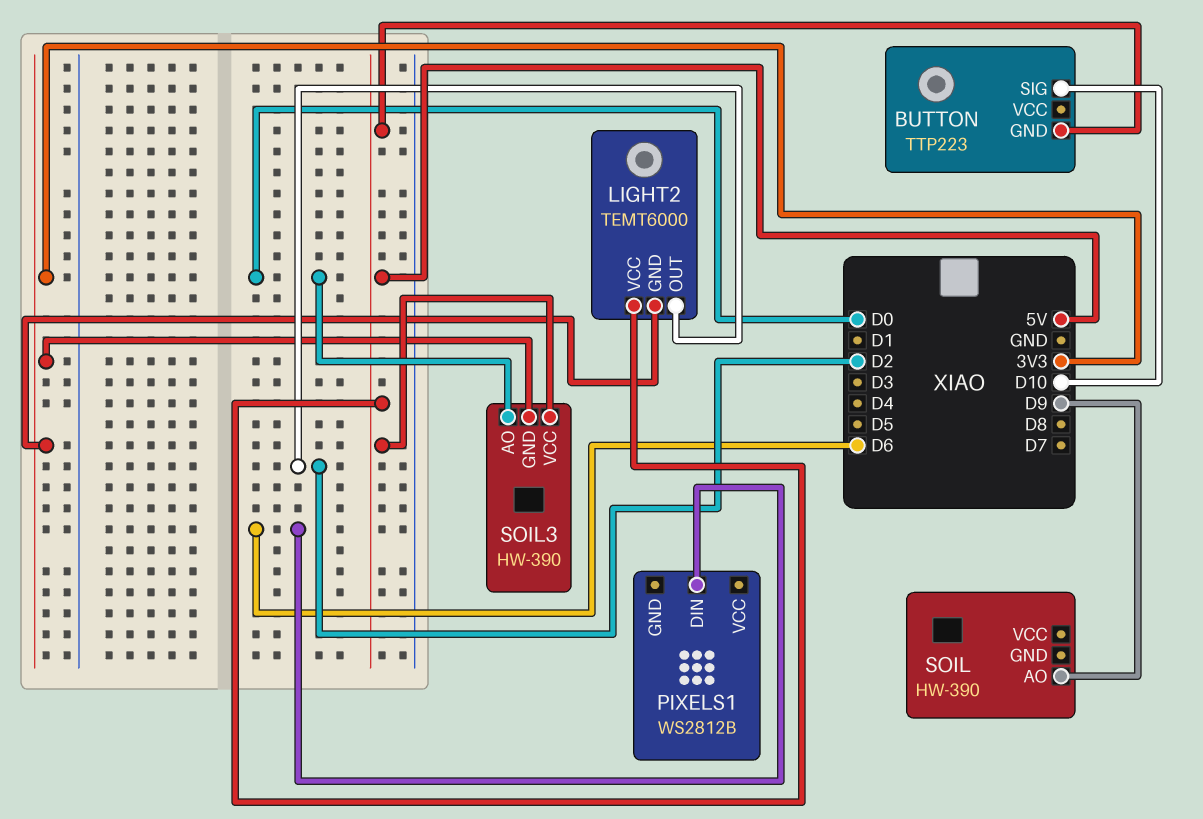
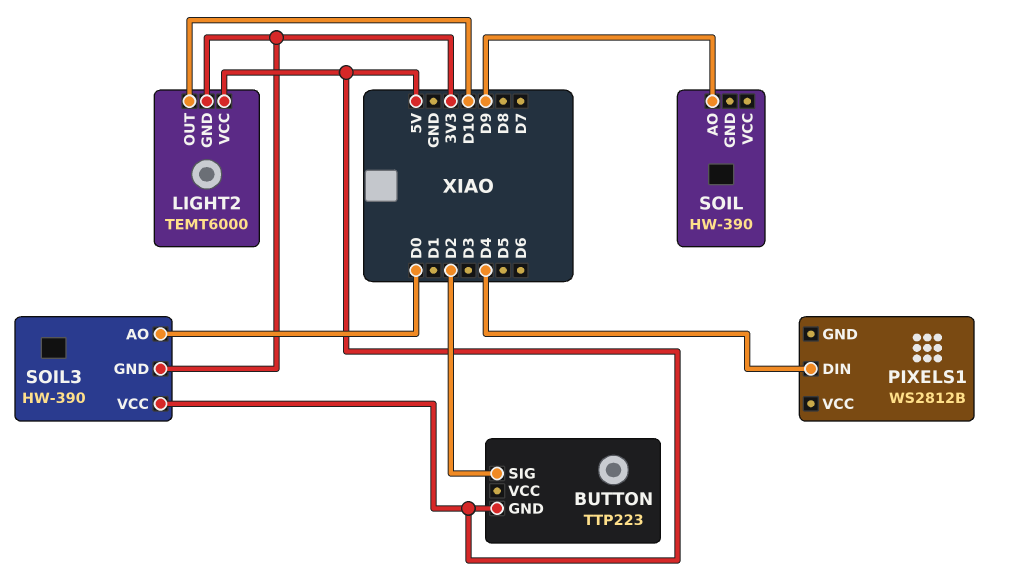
BUTTON pin SIG: D10 -> D2
LIGHT2 pin OUT: D2 -> D10
PIXELS1 pin DIN: D6 -> D4

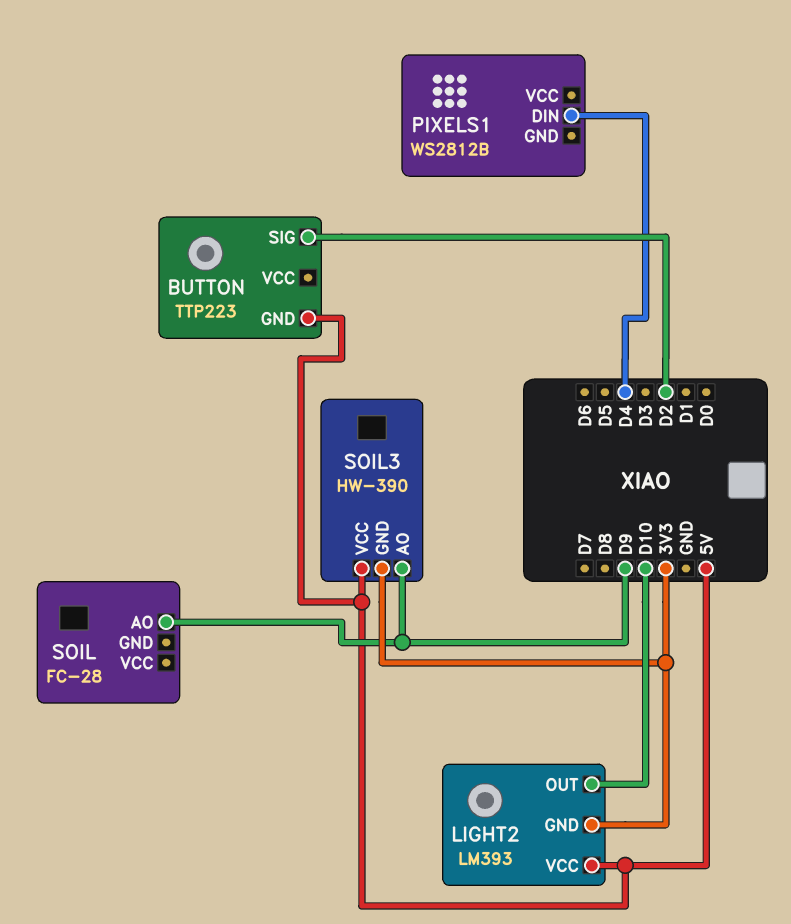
LIGHT2: TEMT6000 -> LM393
SOIL: HW-390 -> FC-28
SOIL3 pin AO: D0 -> D9

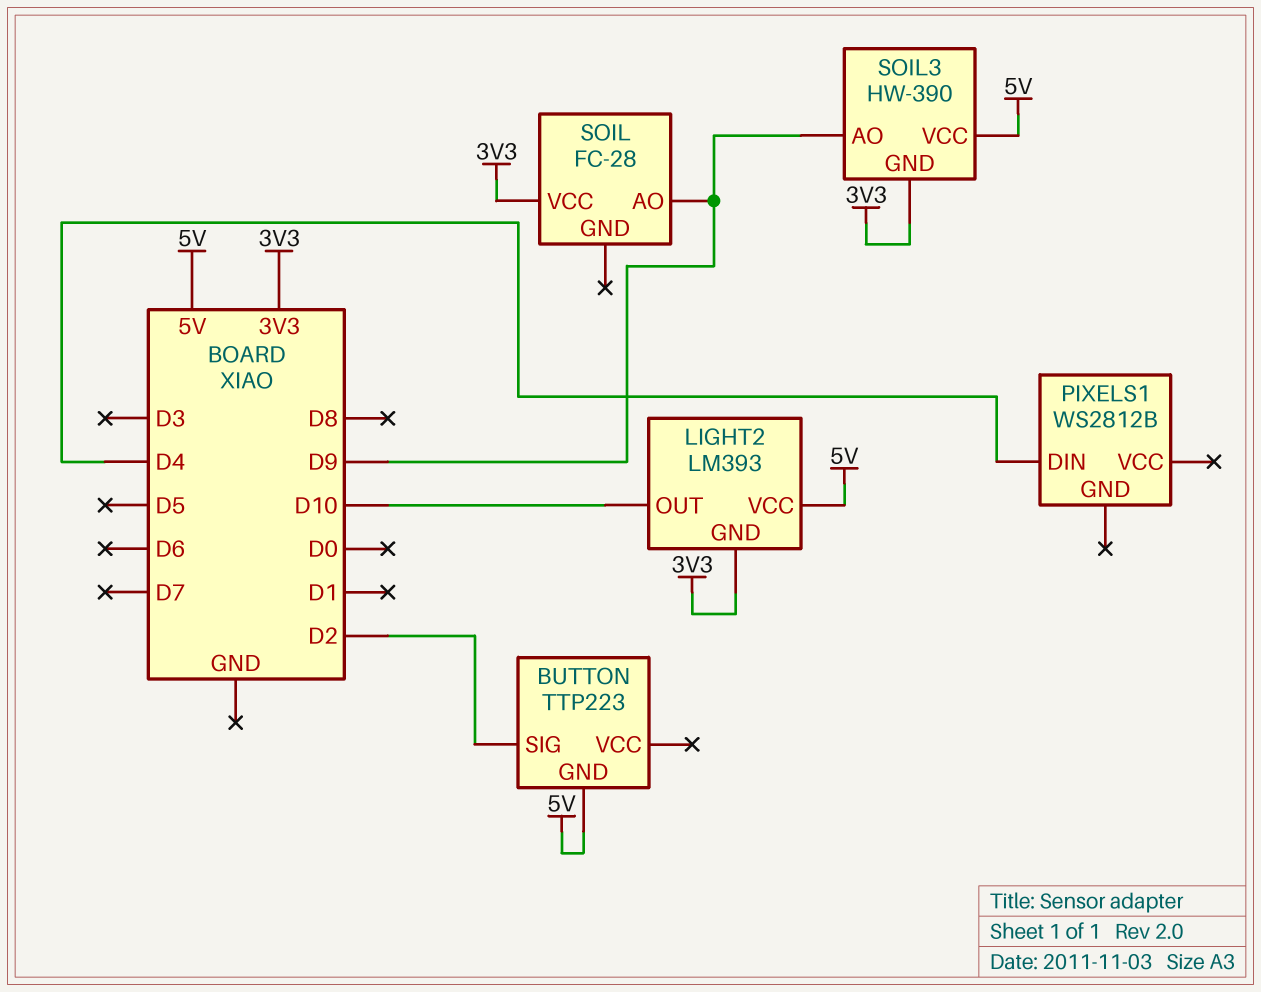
SOIL pin VCC: none -> 3V3

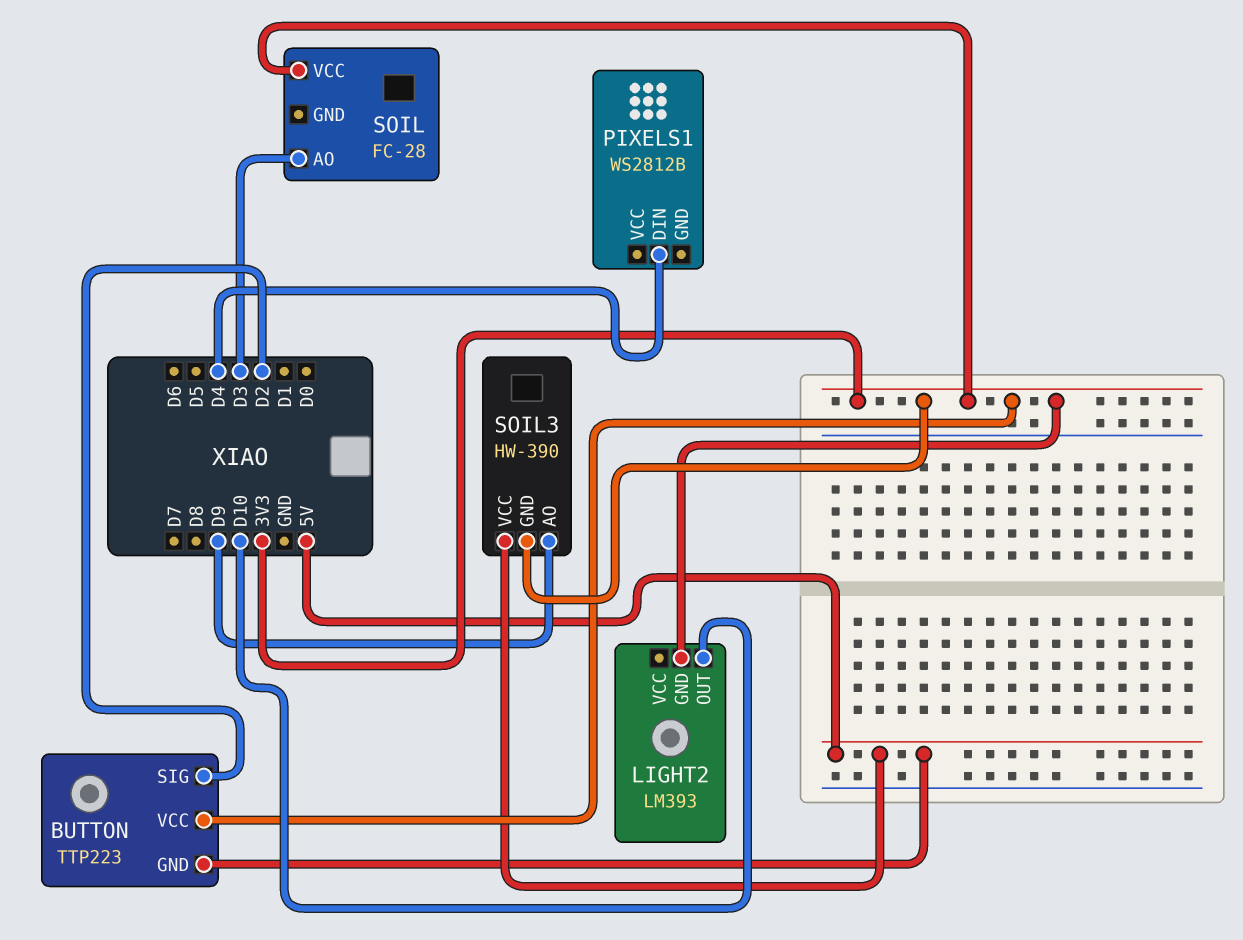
BUTTON pin VCC: none -> 3V3
LIGHT2 pin VCC: 5V -> none
SOIL pin AO: D9 -> D3

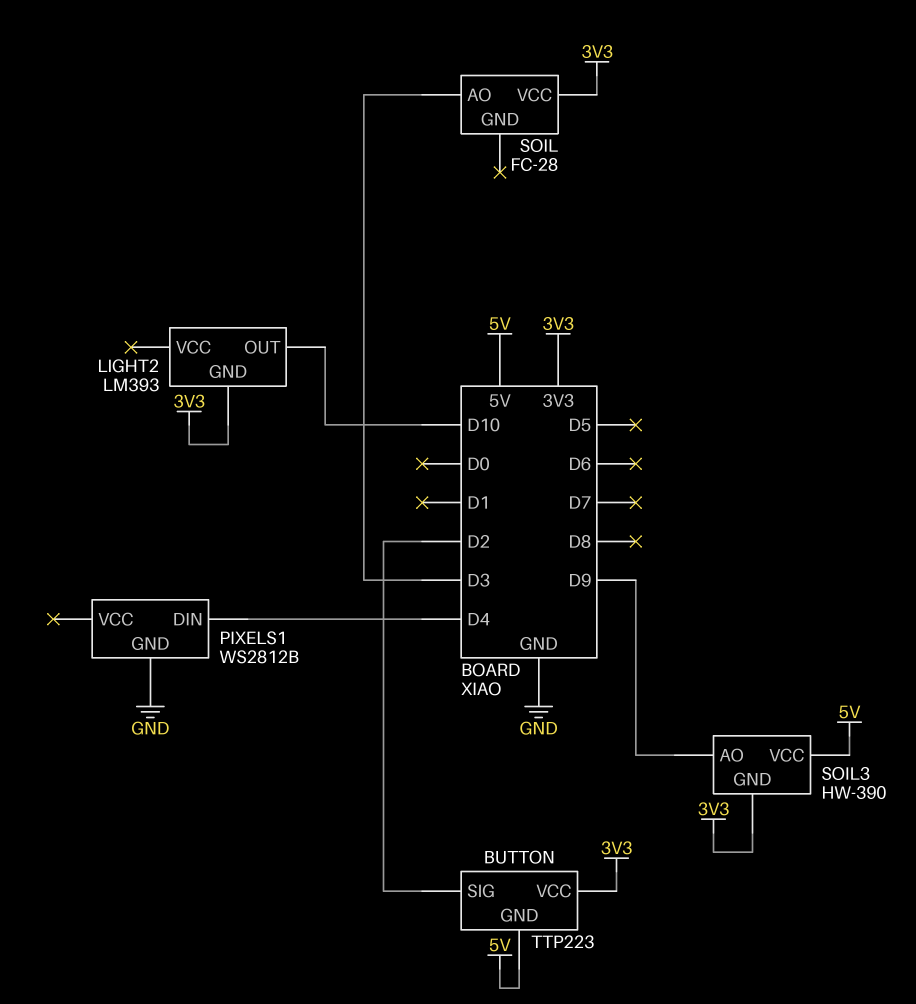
PIXELS1 pin GND: none -> GND

